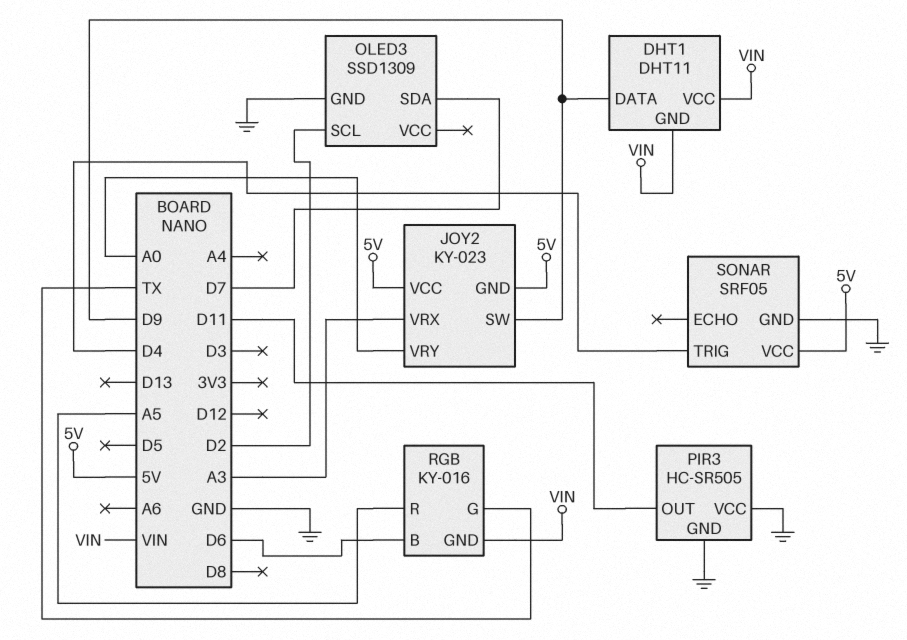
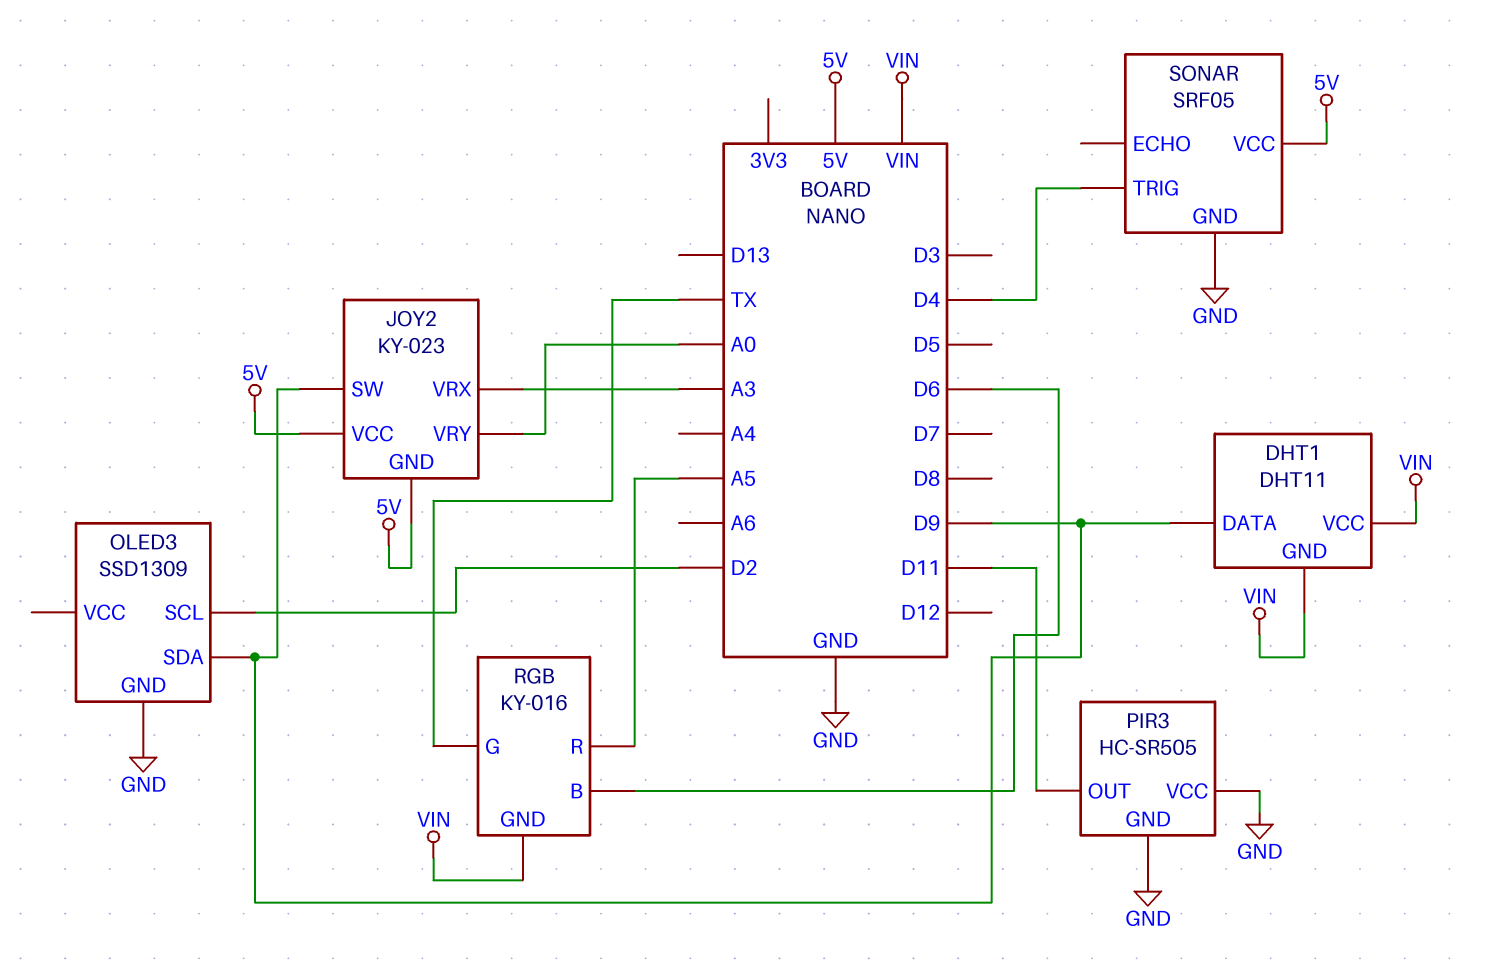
OLED3 pin SDA: D7 -> D9

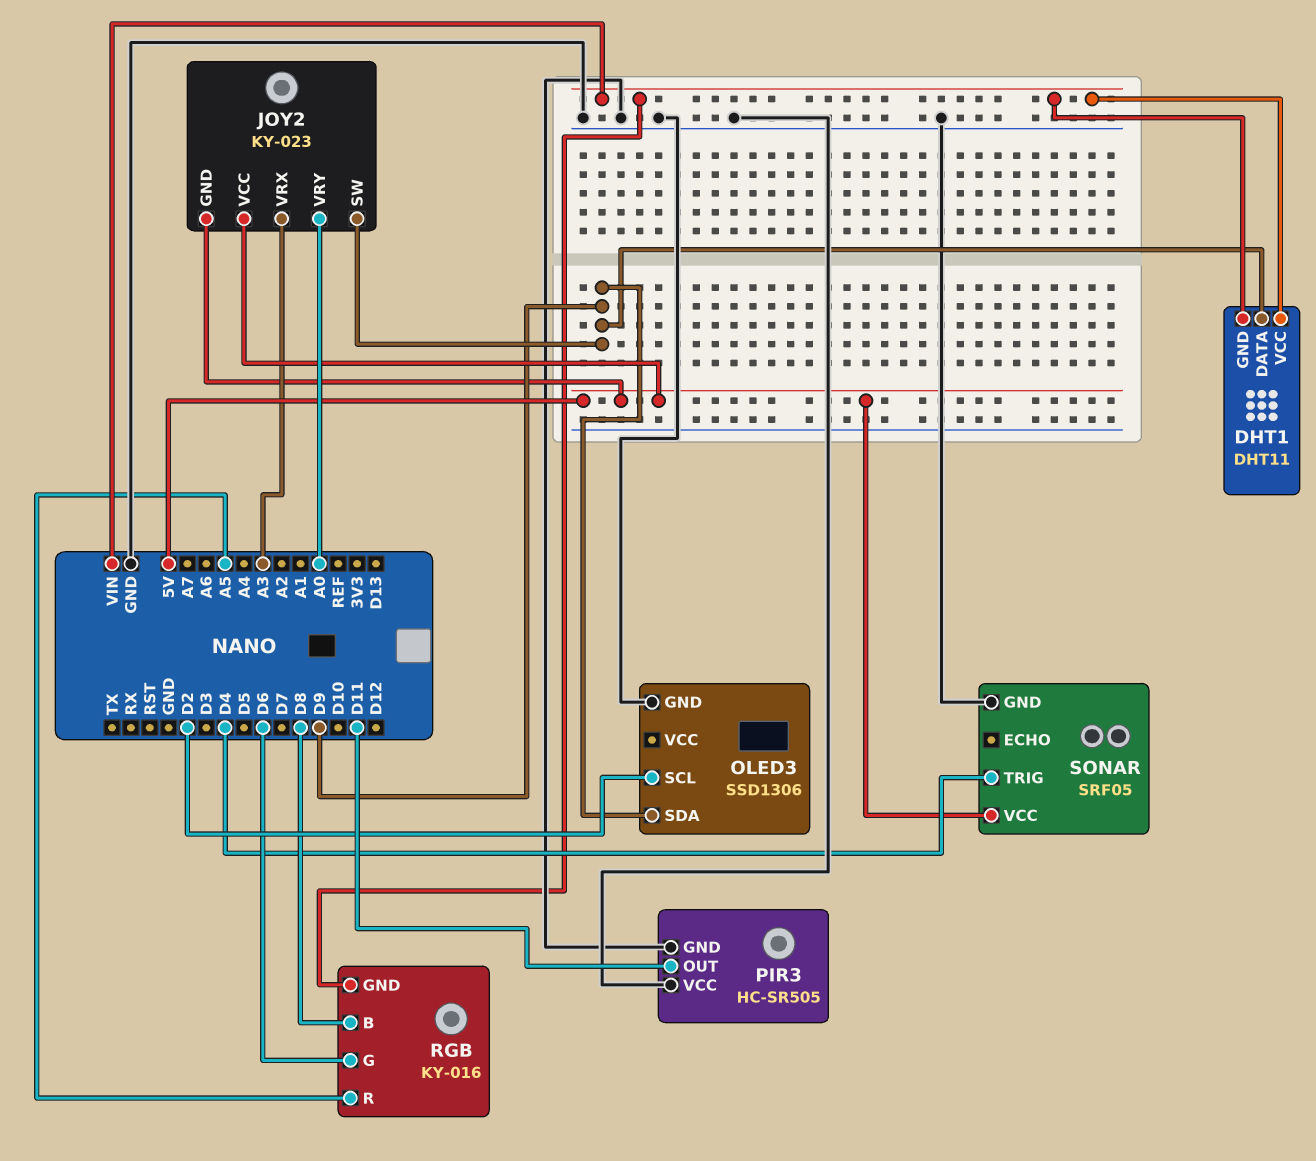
OLED3: SSD1309 -> SSD1306
RGB pin B: D6 -> D8
RGB pin G: TX -> D6

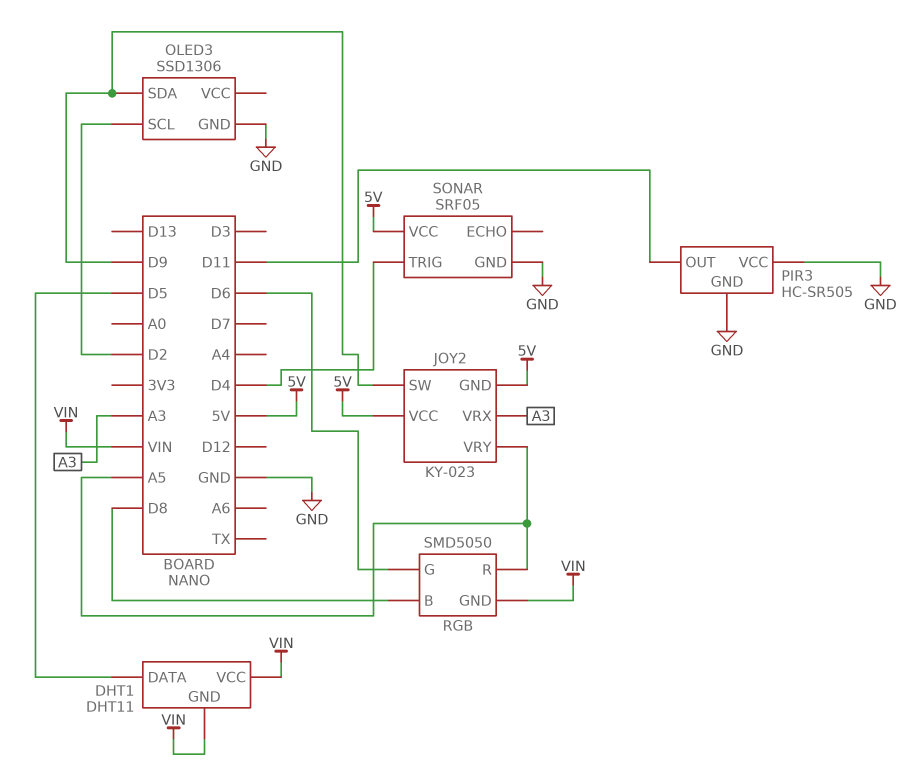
DHT1 pin DATA: D9 -> D5
JOY2 pin VRY: A0 -> A5
RGB: KY-016 -> SMD5050

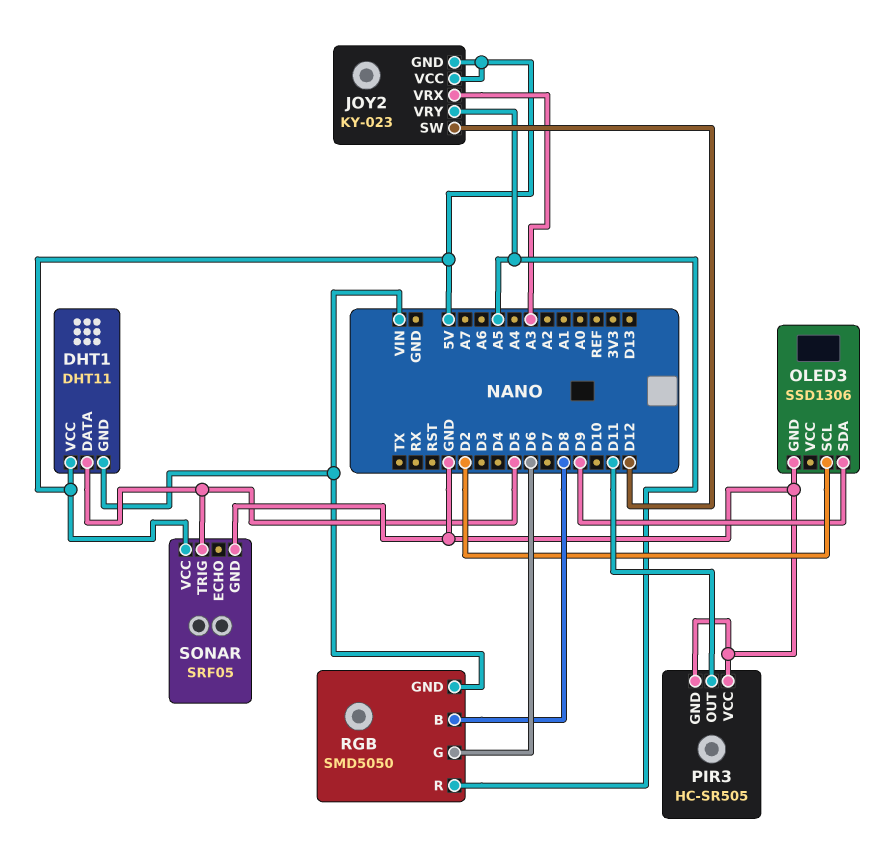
DHT1 pin VCC: VIN -> 5V
JOY2 pin SW: D9 -> D12
SONAR pin TRIG: D4 -> D5

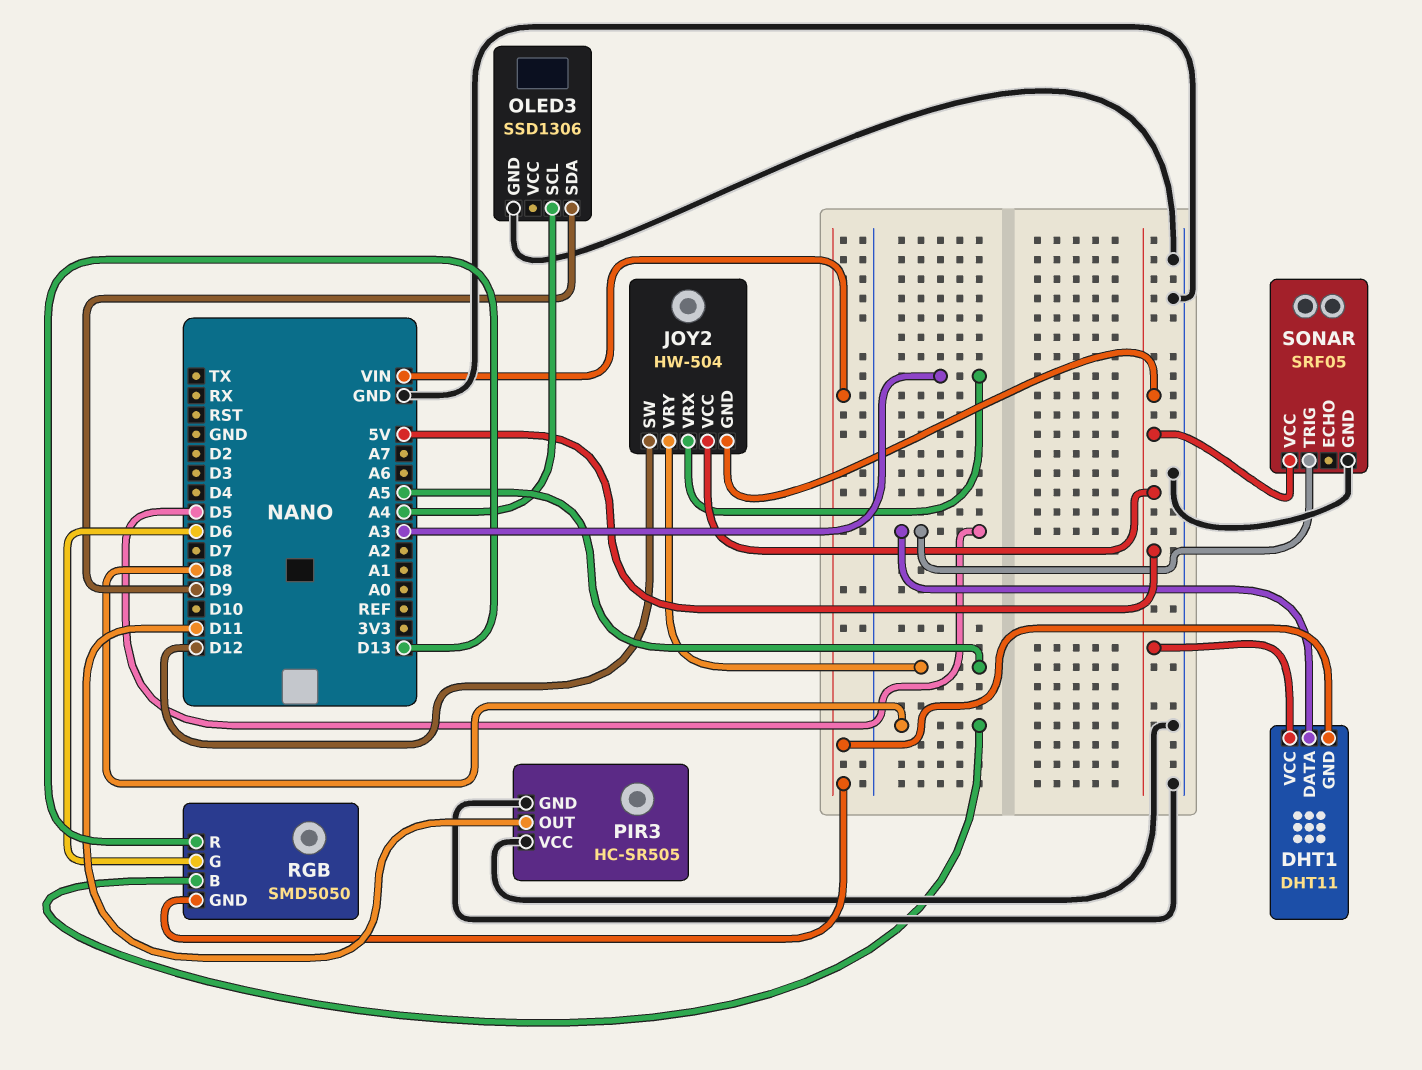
JOY2: KY-023 -> HW-504
OLED3 pin SCL: D2 -> A4
RGB pin R: A5 -> D13

